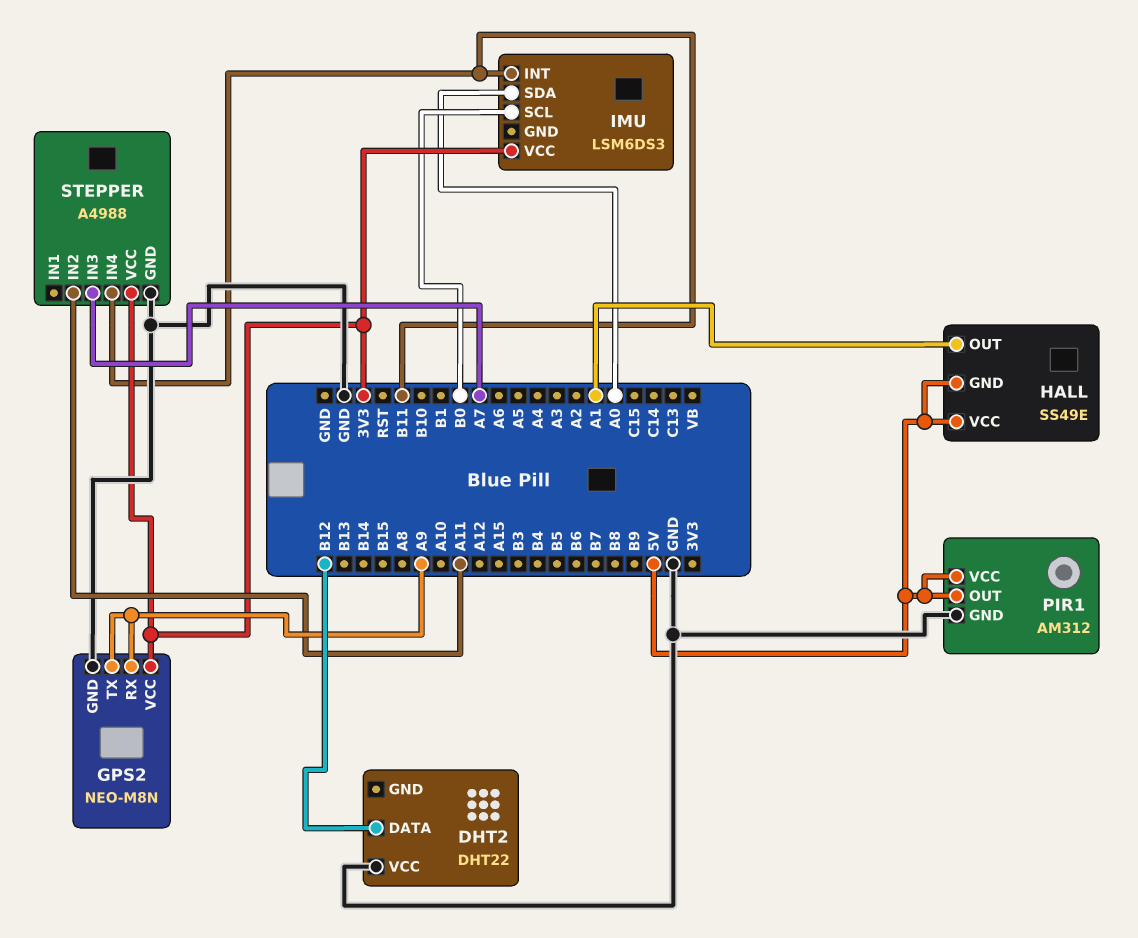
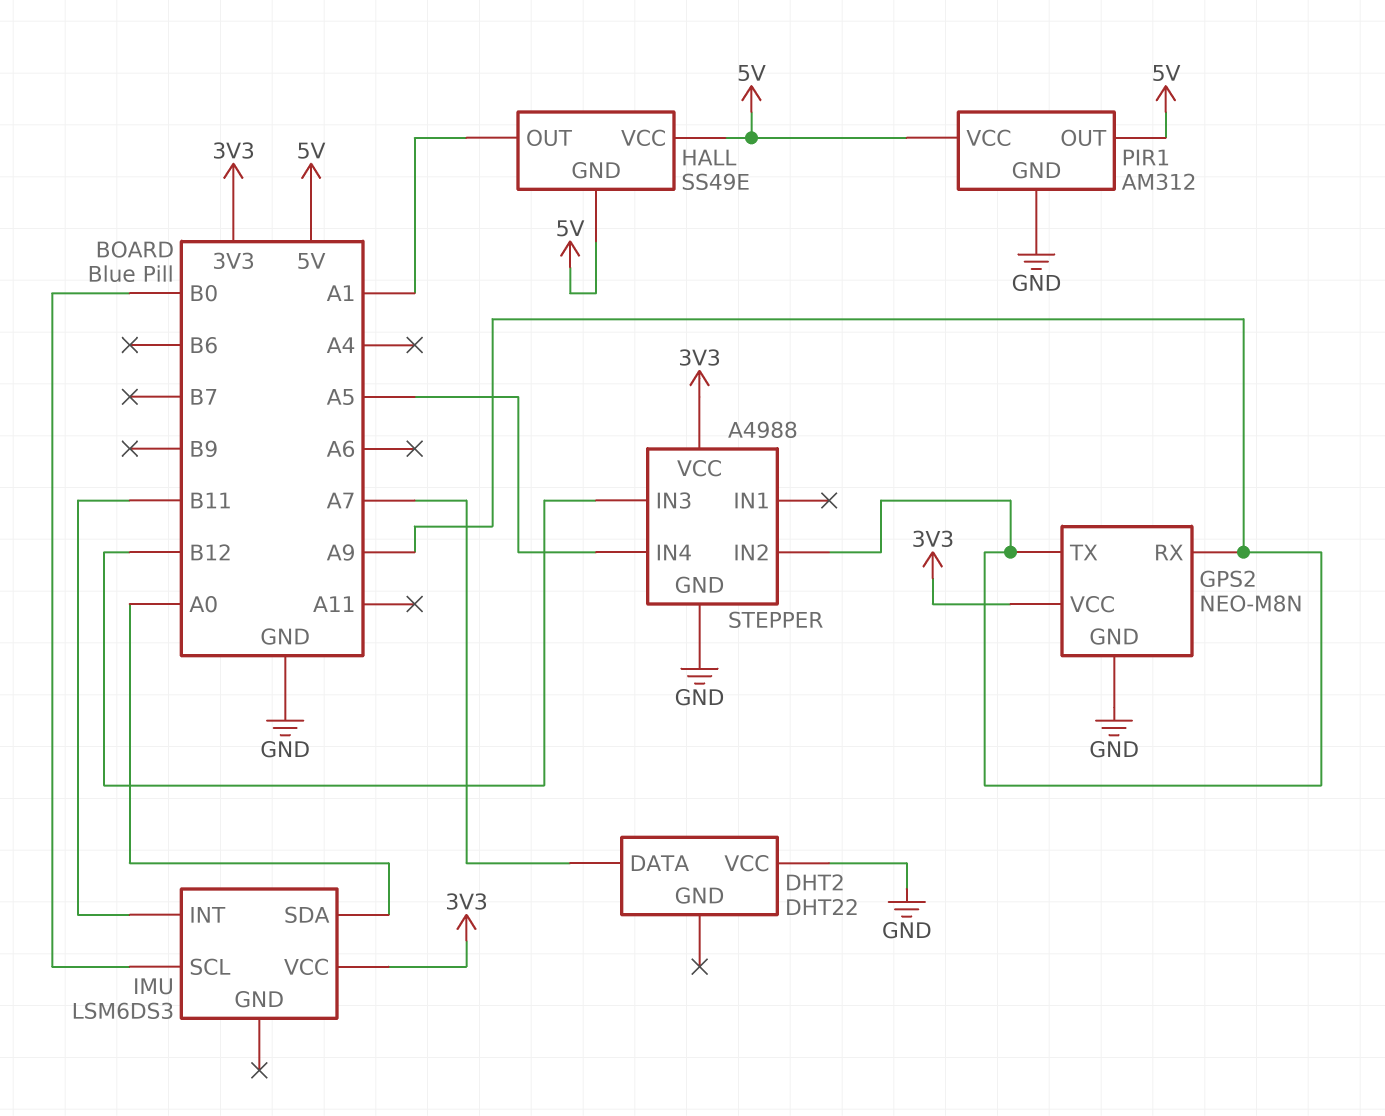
DHT2 pin DATA: B12 -> A7
STEPPER pin IN2: A11 -> A9
STEPPER pin IN3: A7 -> B12
STEPPER pin IN4: B11 -> A5

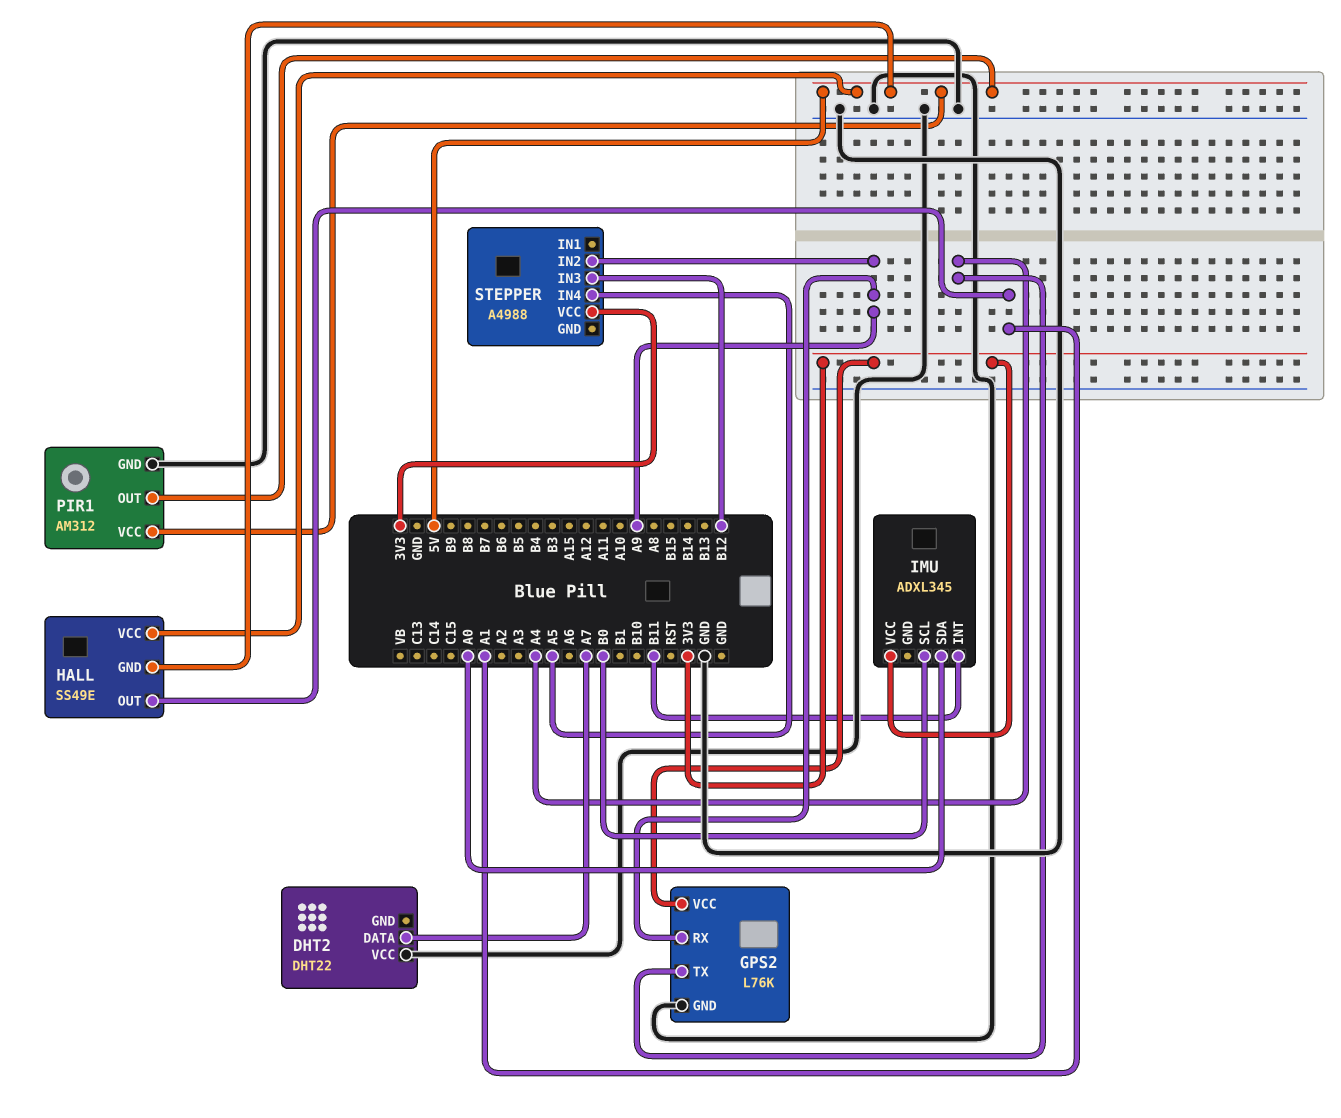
GPS2: NEO-M8N -> L76K
GPS2 pin TX: A9 -> A4
IMU: LSM6DS3 -> ADXL345
STEPPER pin GND: GND -> none

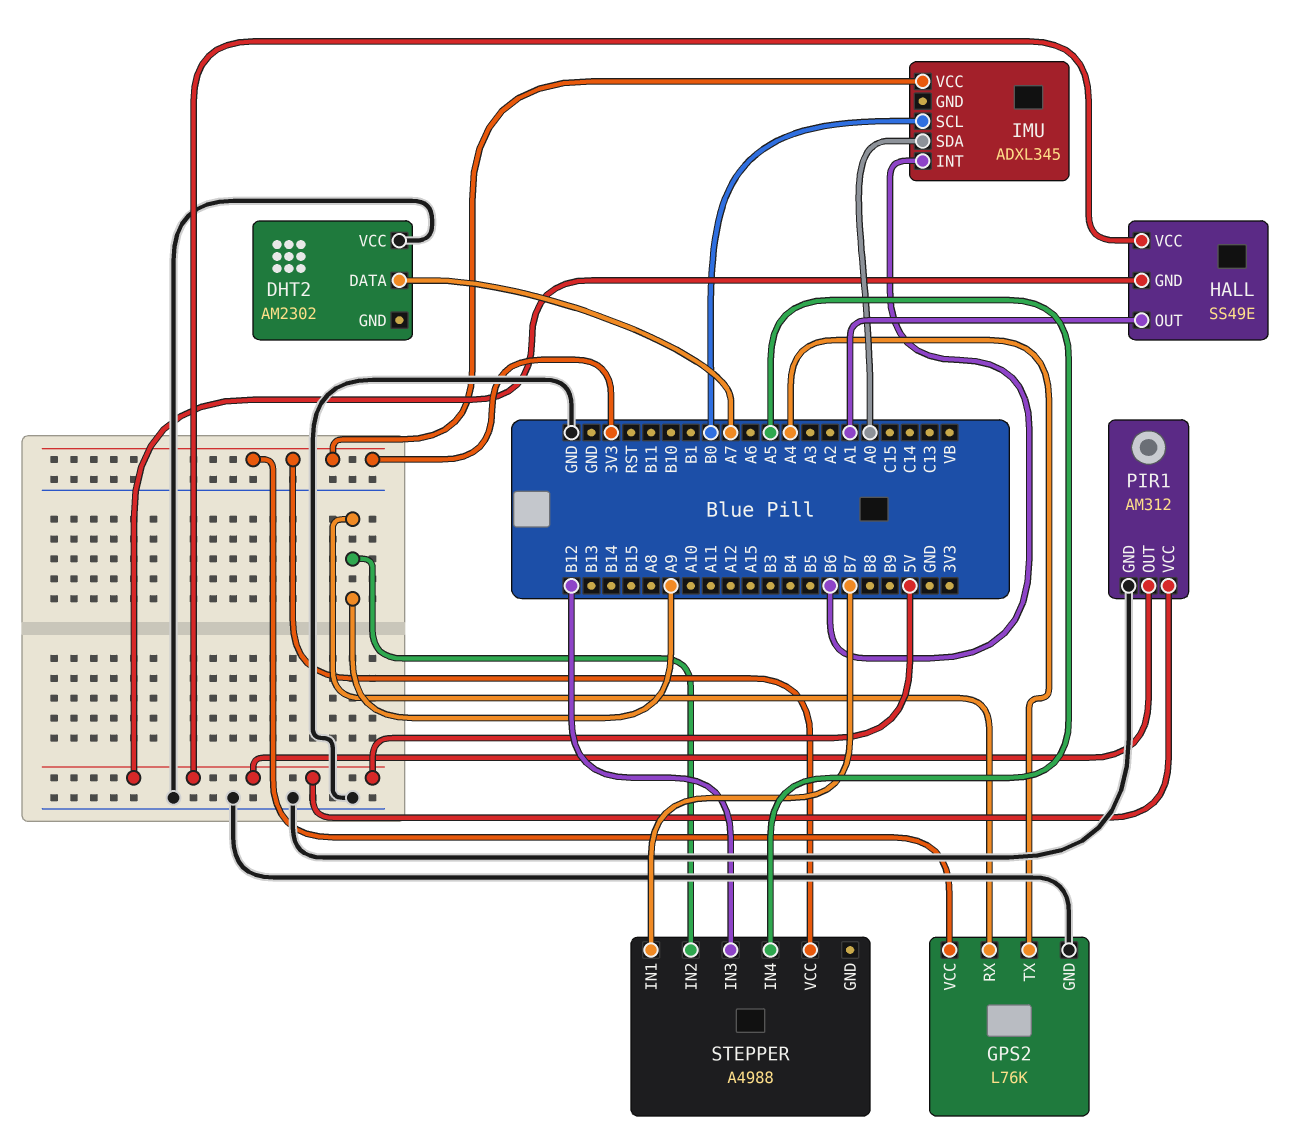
DHT2: DHT22 -> AM2302
IMU pin INT: B11 -> B6
STEPPER pin IN1: none -> B7

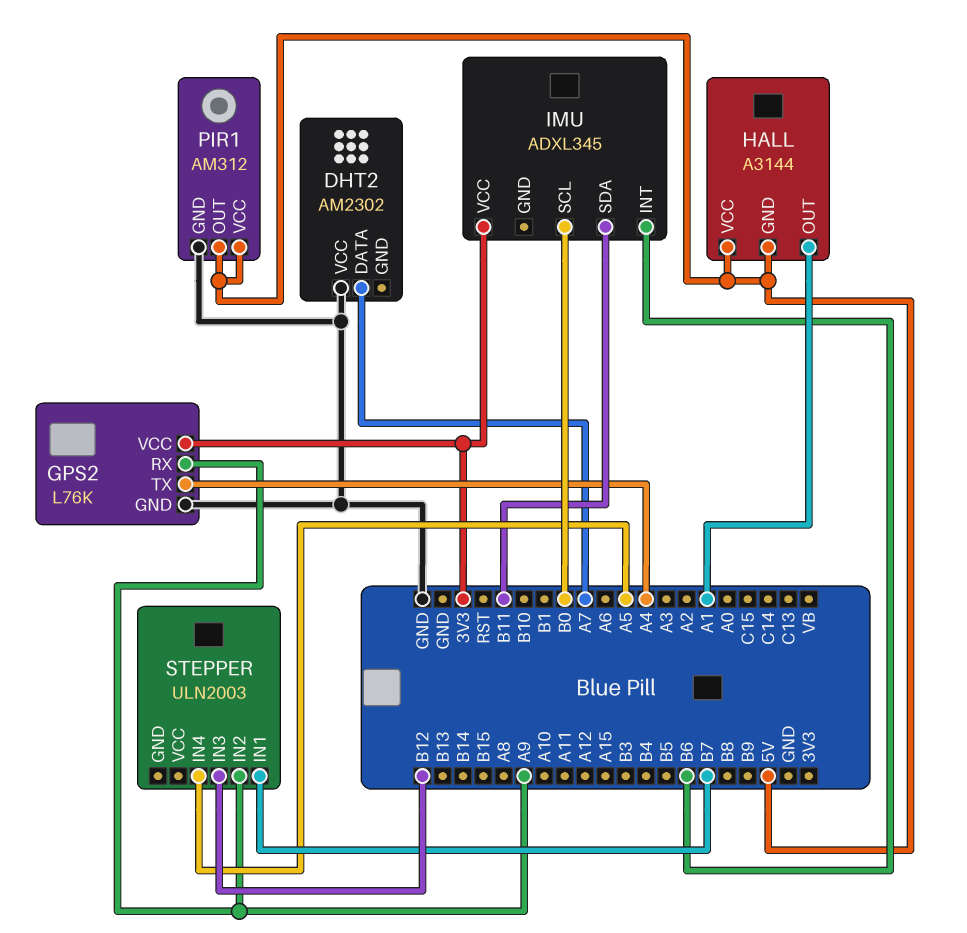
HALL: SS49E -> A3144
IMU pin SDA: A0 -> B11
STEPPER: A4988 -> ULN2003
STEPPER pin VCC: 3V3 -> none

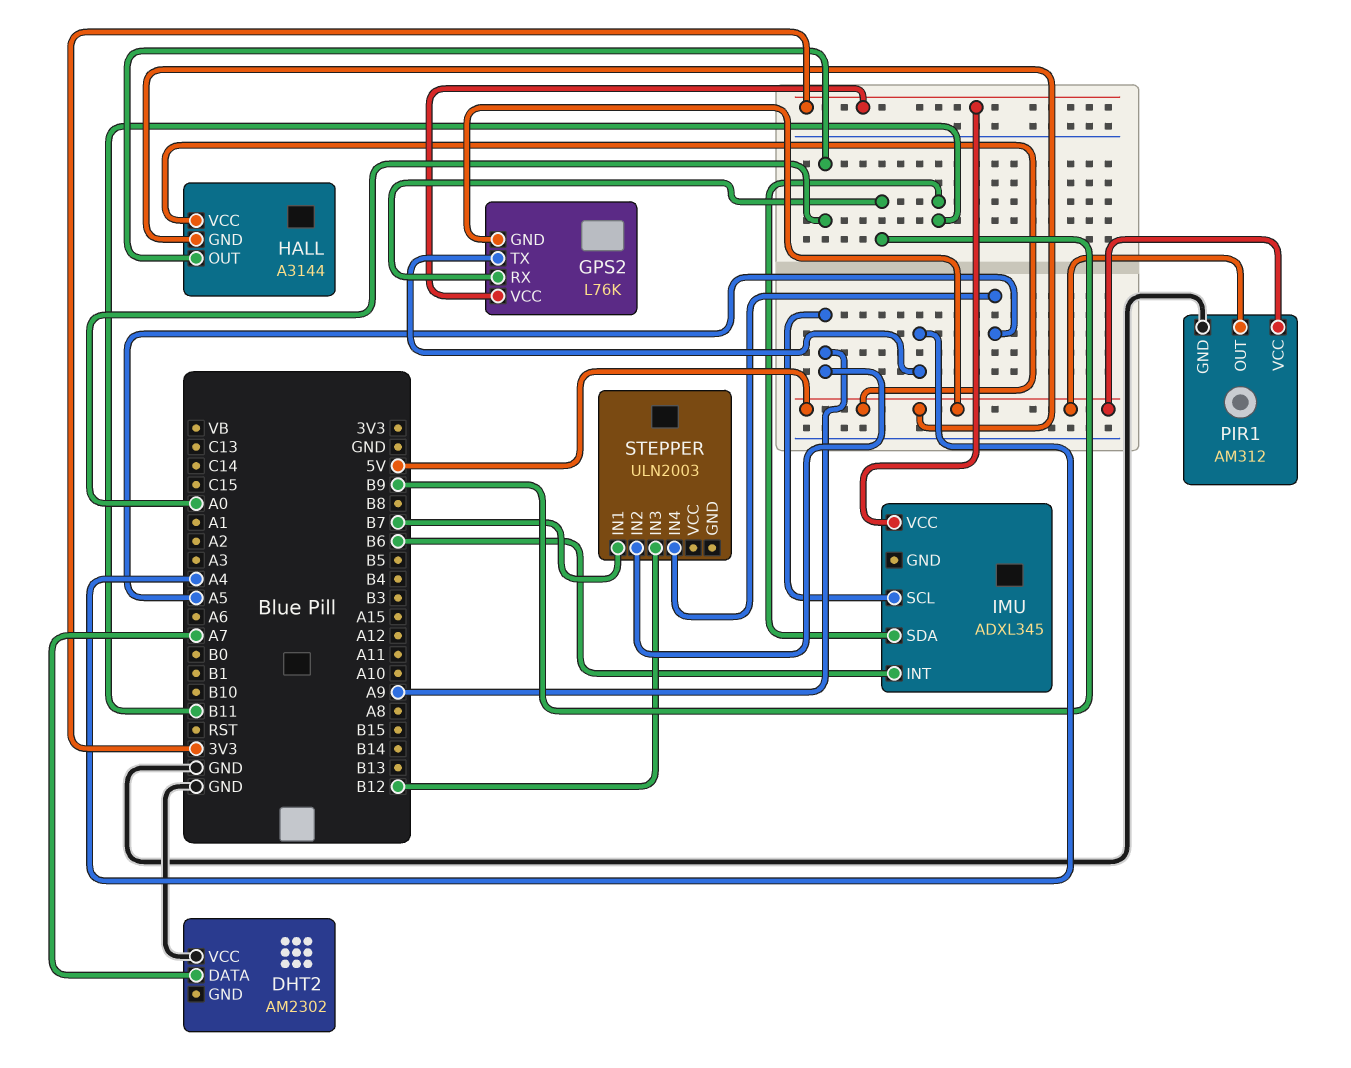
GPS2 pin GND: GND -> 5V
GPS2 pin RX: A9 -> B9
HALL pin OUT: A1 -> A0
IMU pin SCL: B0 -> A9

